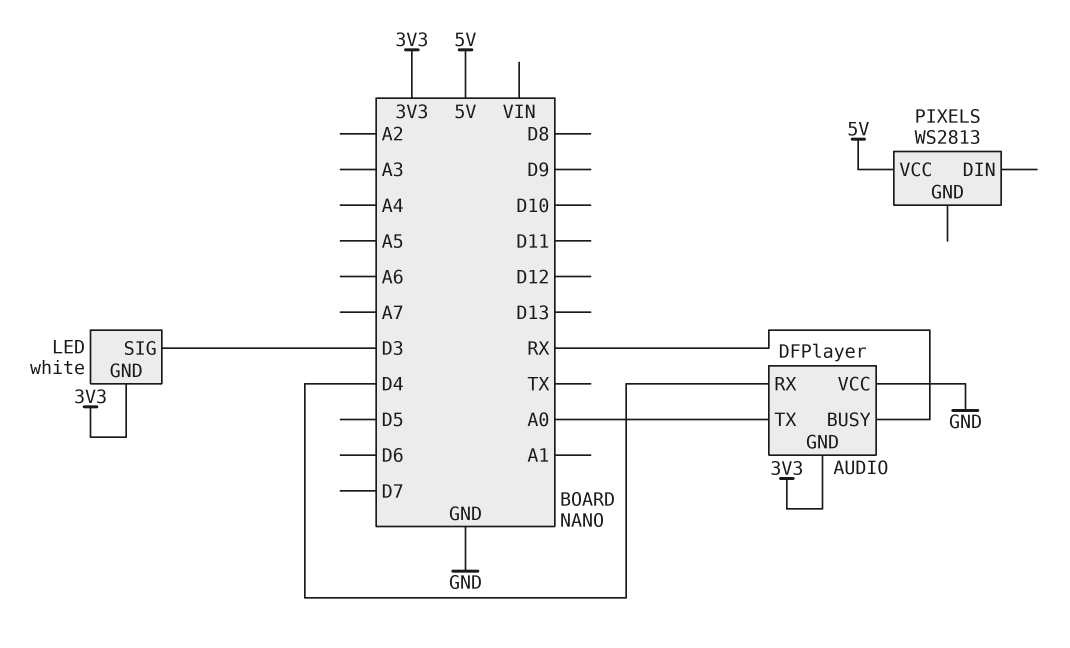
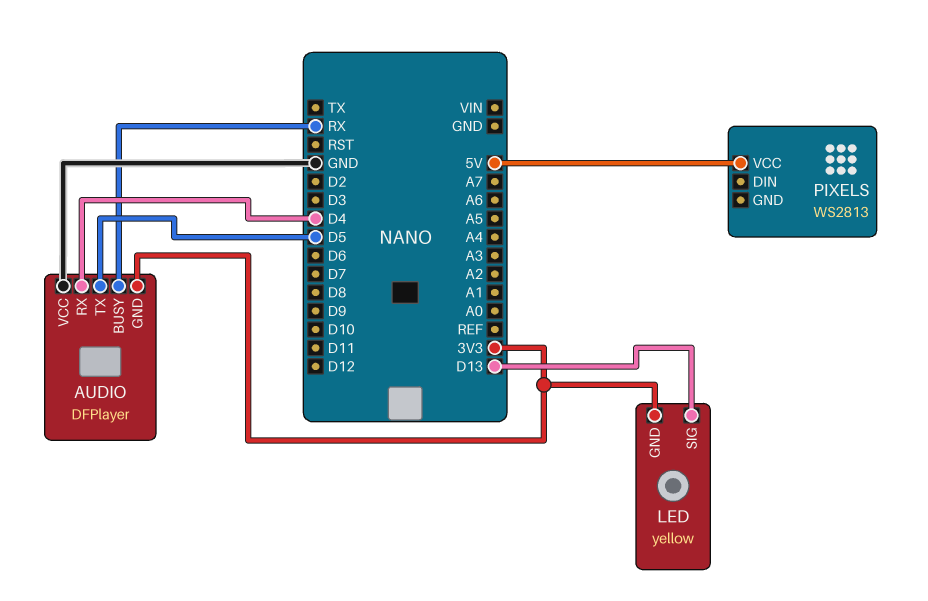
AUDIO pin TX: A0 -> D5
LED: white -> yellow
LED pin SIG: D3 -> D13

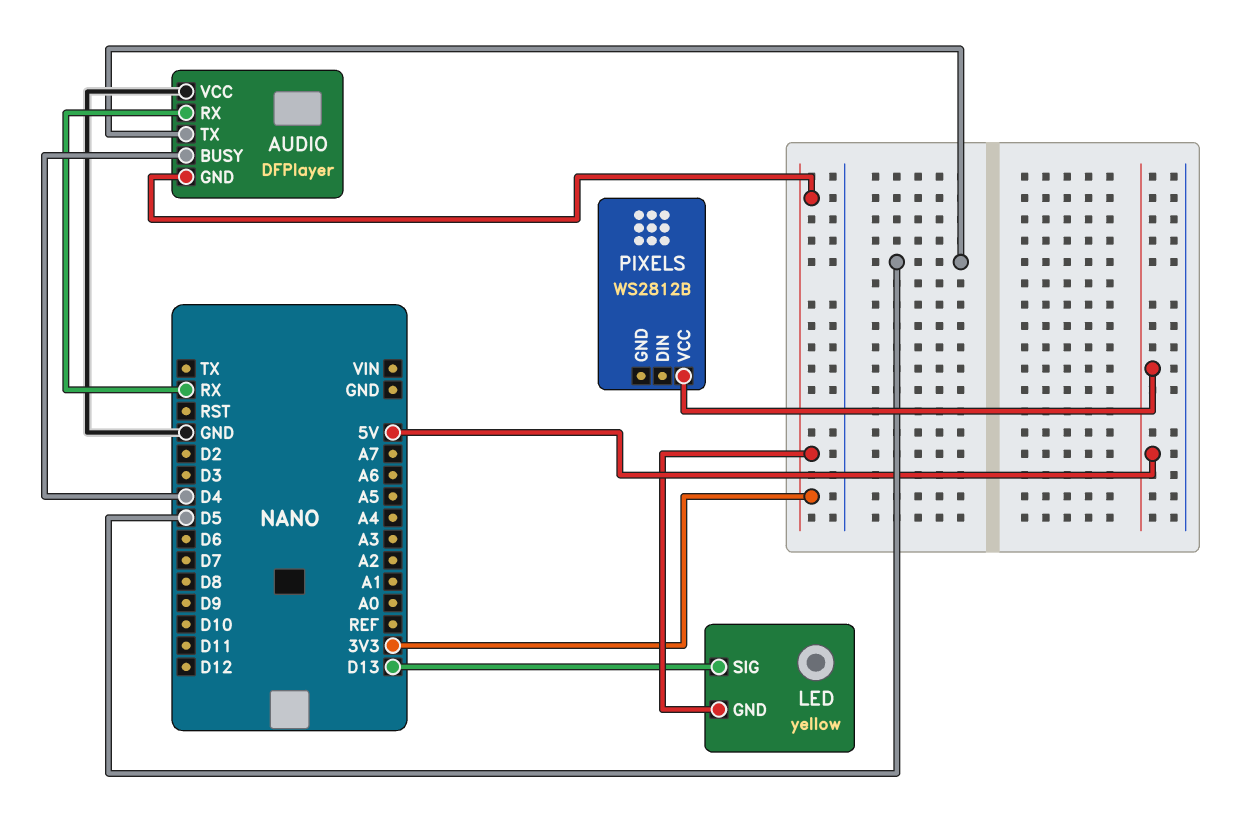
AUDIO pin BUSY: RX -> D4
AUDIO pin RX: D4 -> RX
PIXELS: WS2813 -> WS2812B

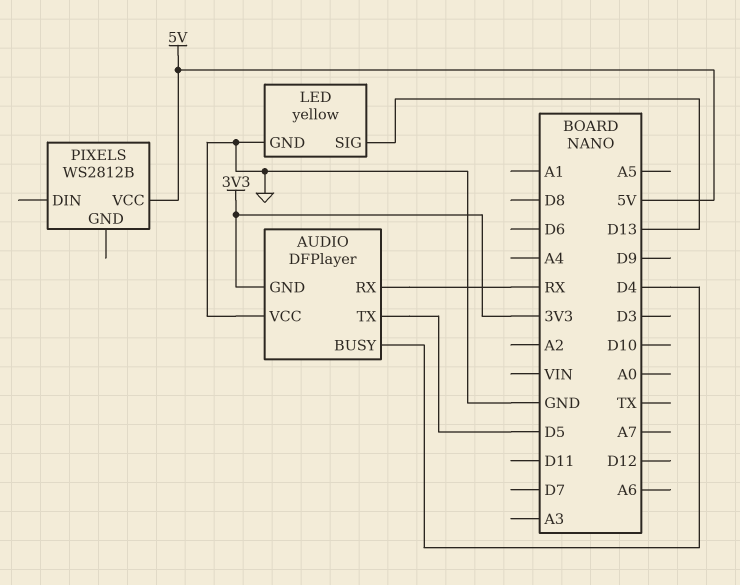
LED pin GND: 3V3 -> GND

